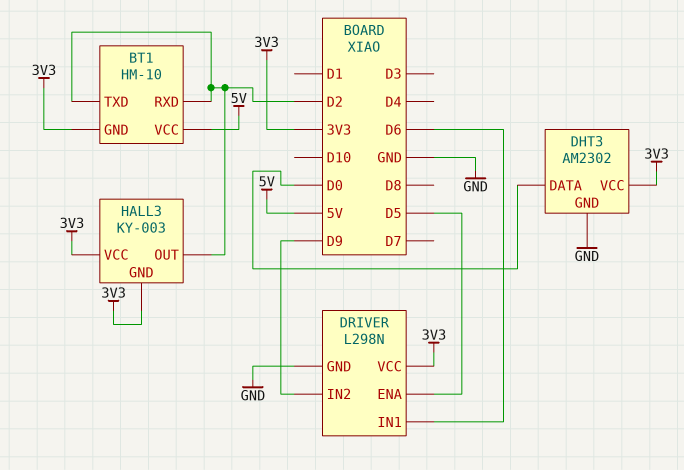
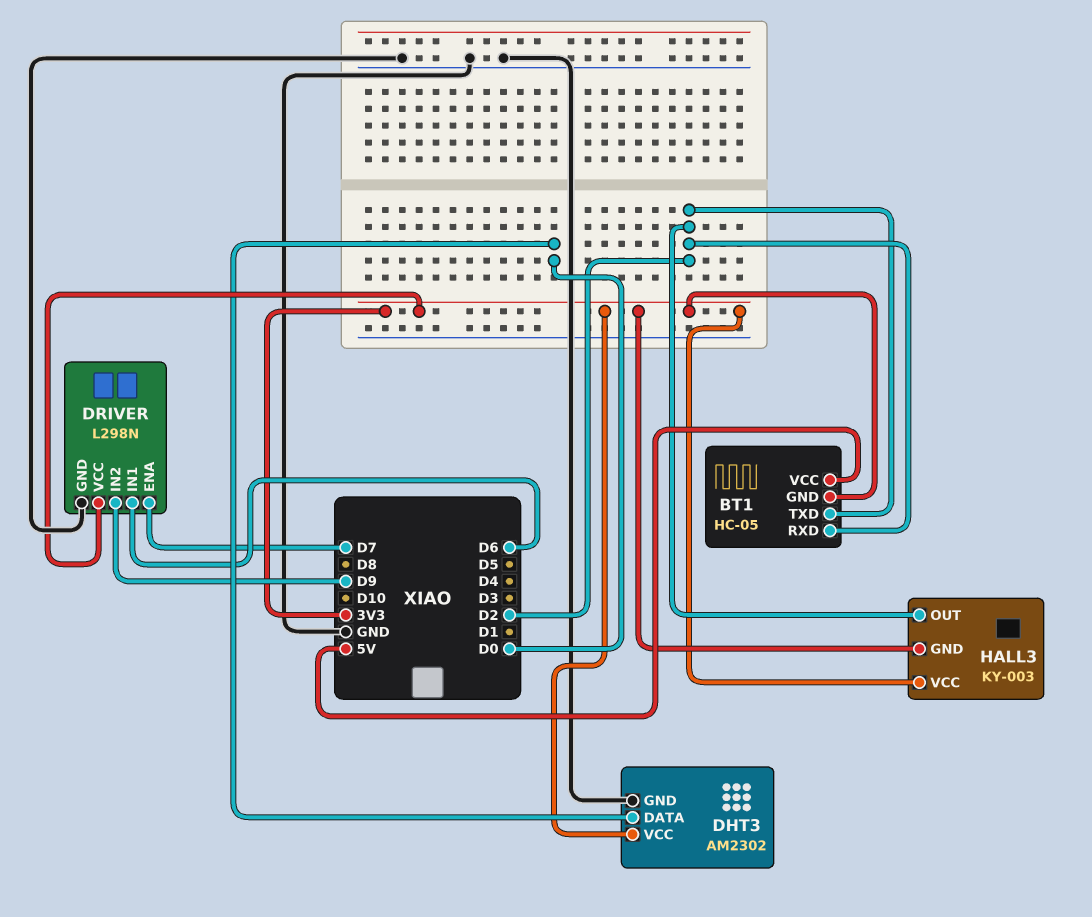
BT1: HM-10 -> HC-05
DRIVER pin ENA: D5 -> D7

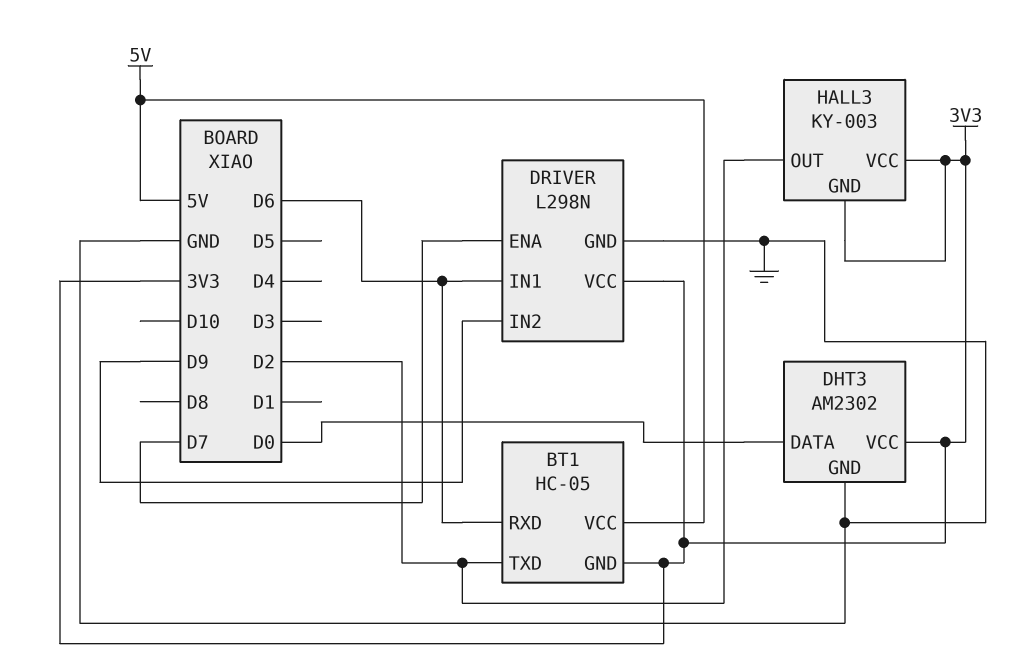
BT1 pin RXD: D2 -> D6

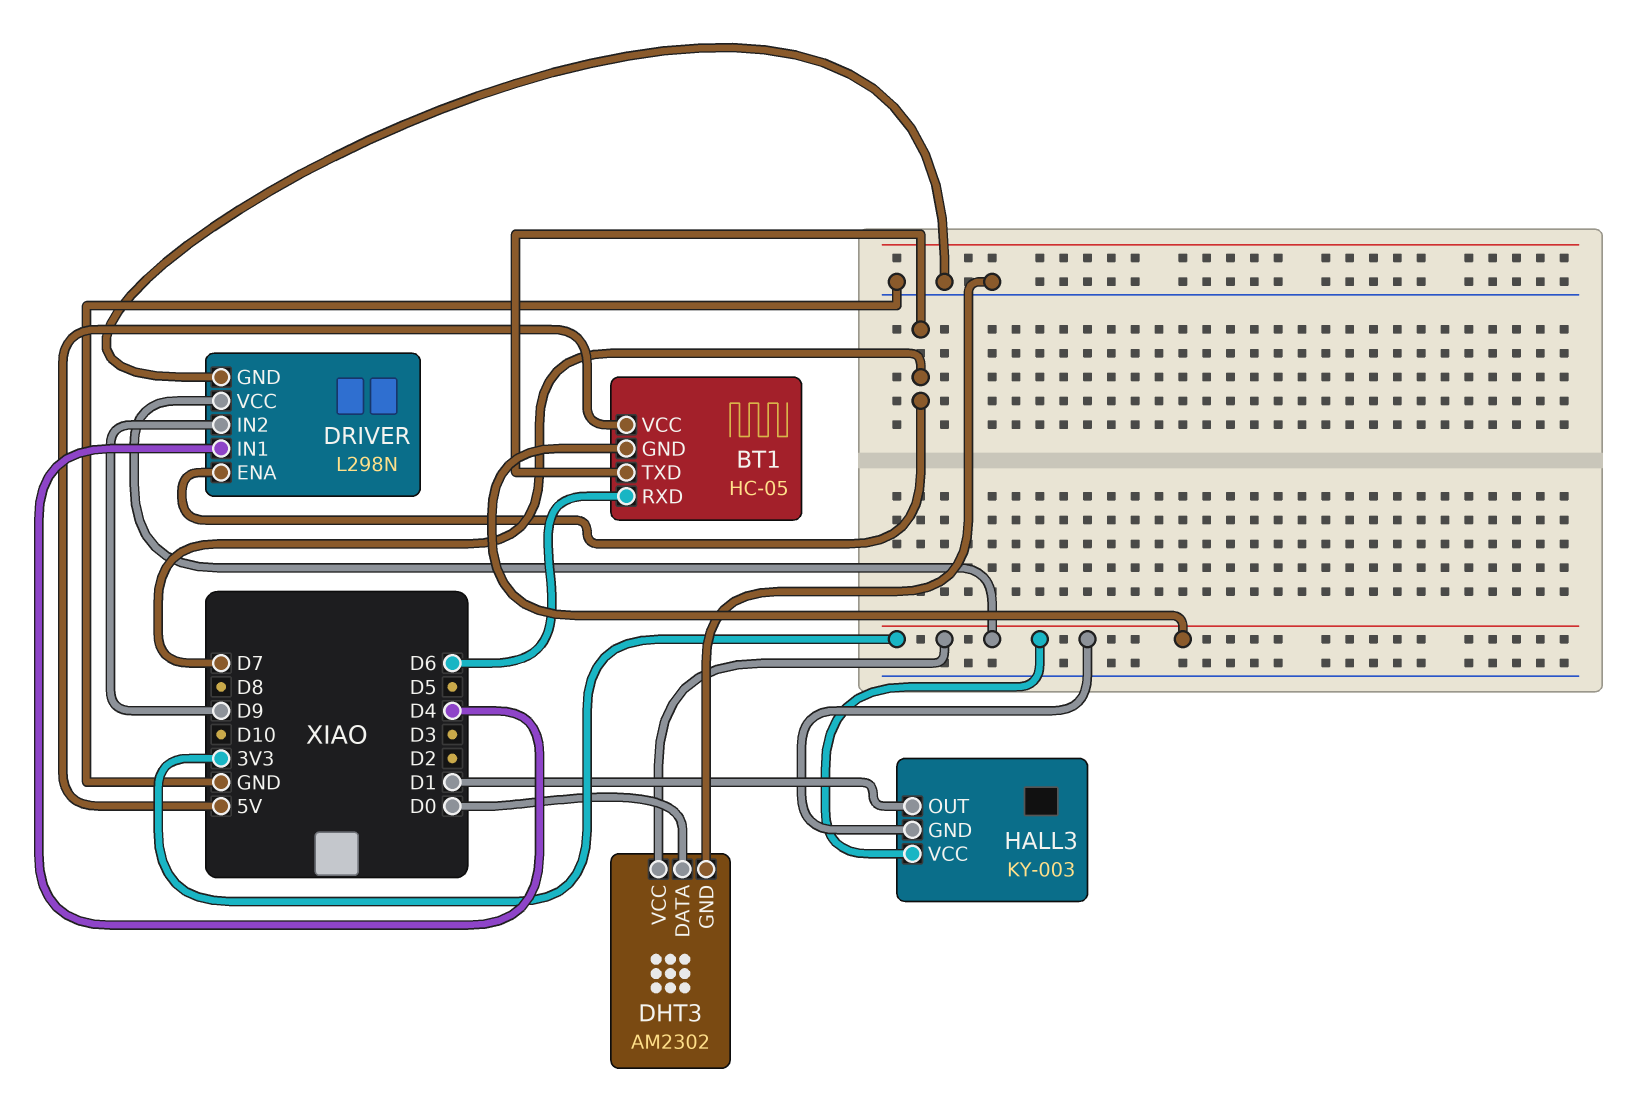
BT1 pin TXD: D2 -> D7
DRIVER pin IN1: D6 -> D4
HALL3 pin OUT: D2 -> D1

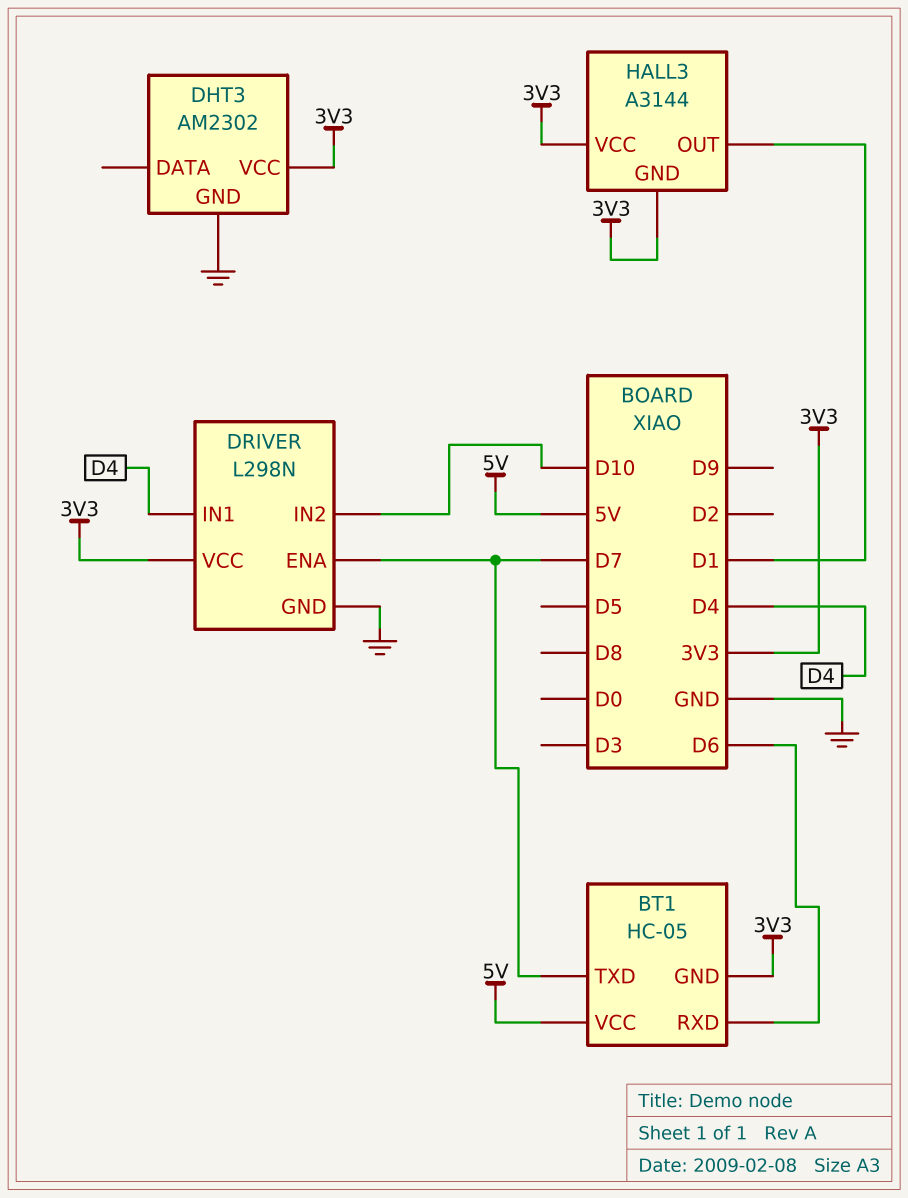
DHT3 pin DATA: D0 -> none
DRIVER pin IN2: D9 -> D10
HALL3: KY-003 -> A3144

